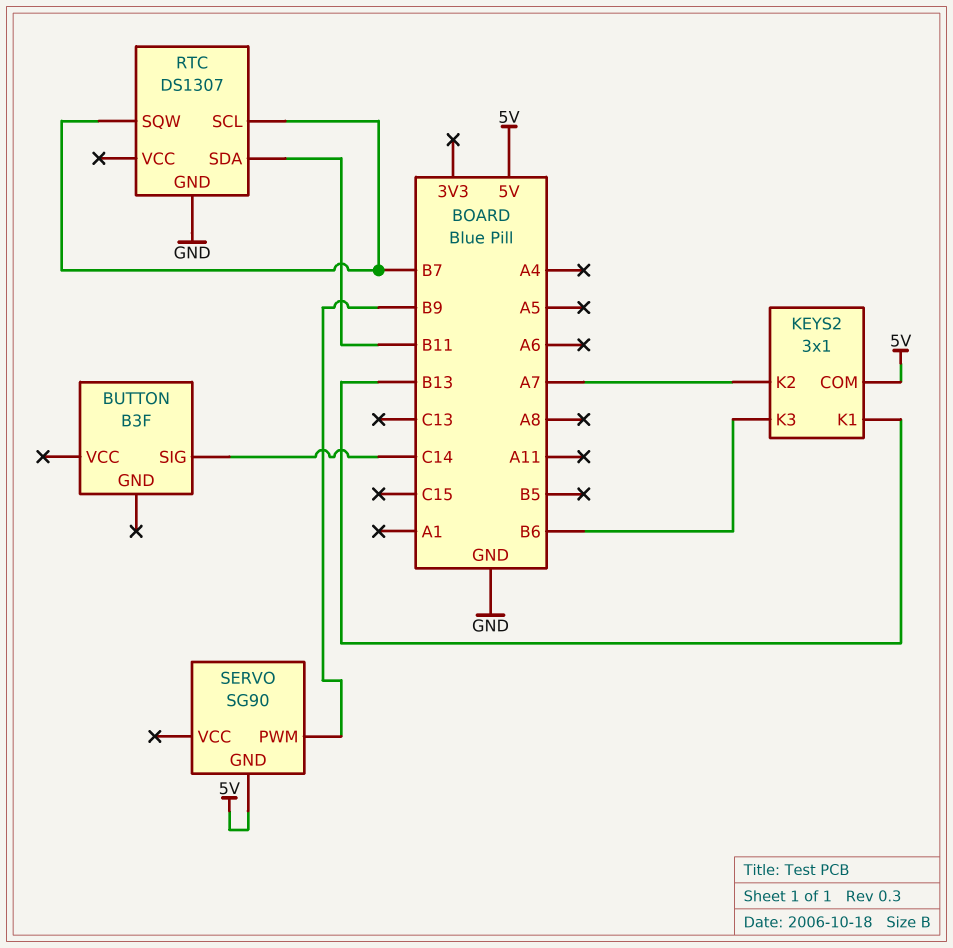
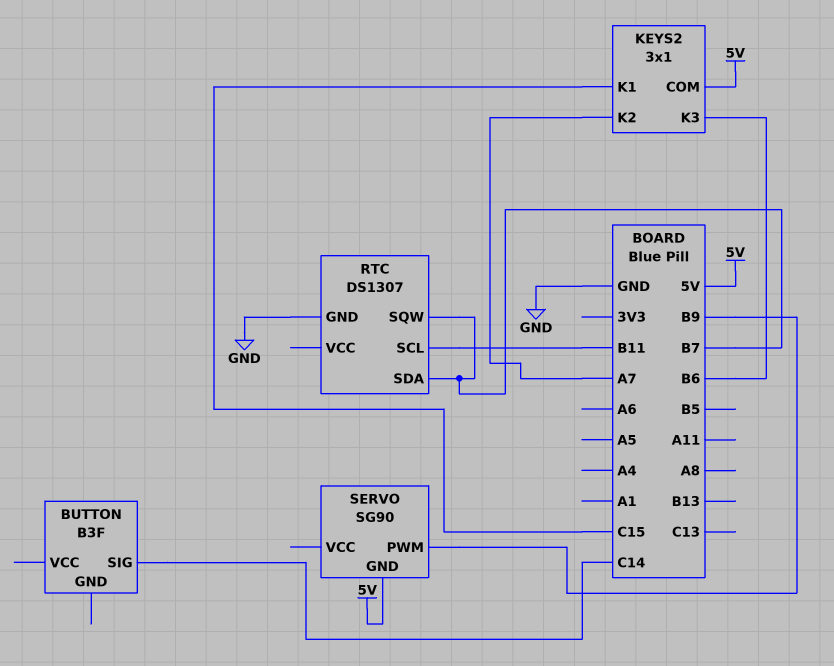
KEYS2 pin K1: B13 -> C15
RTC pin SCL: B7 -> B11
RTC pin SDA: B11 -> B7

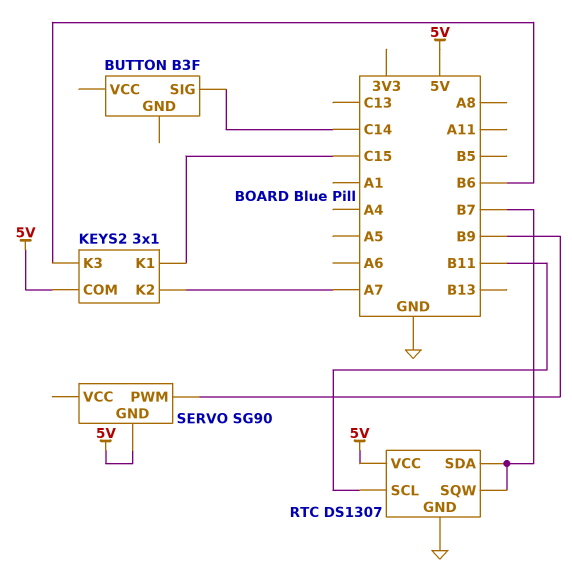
RTC pin VCC: none -> 5V

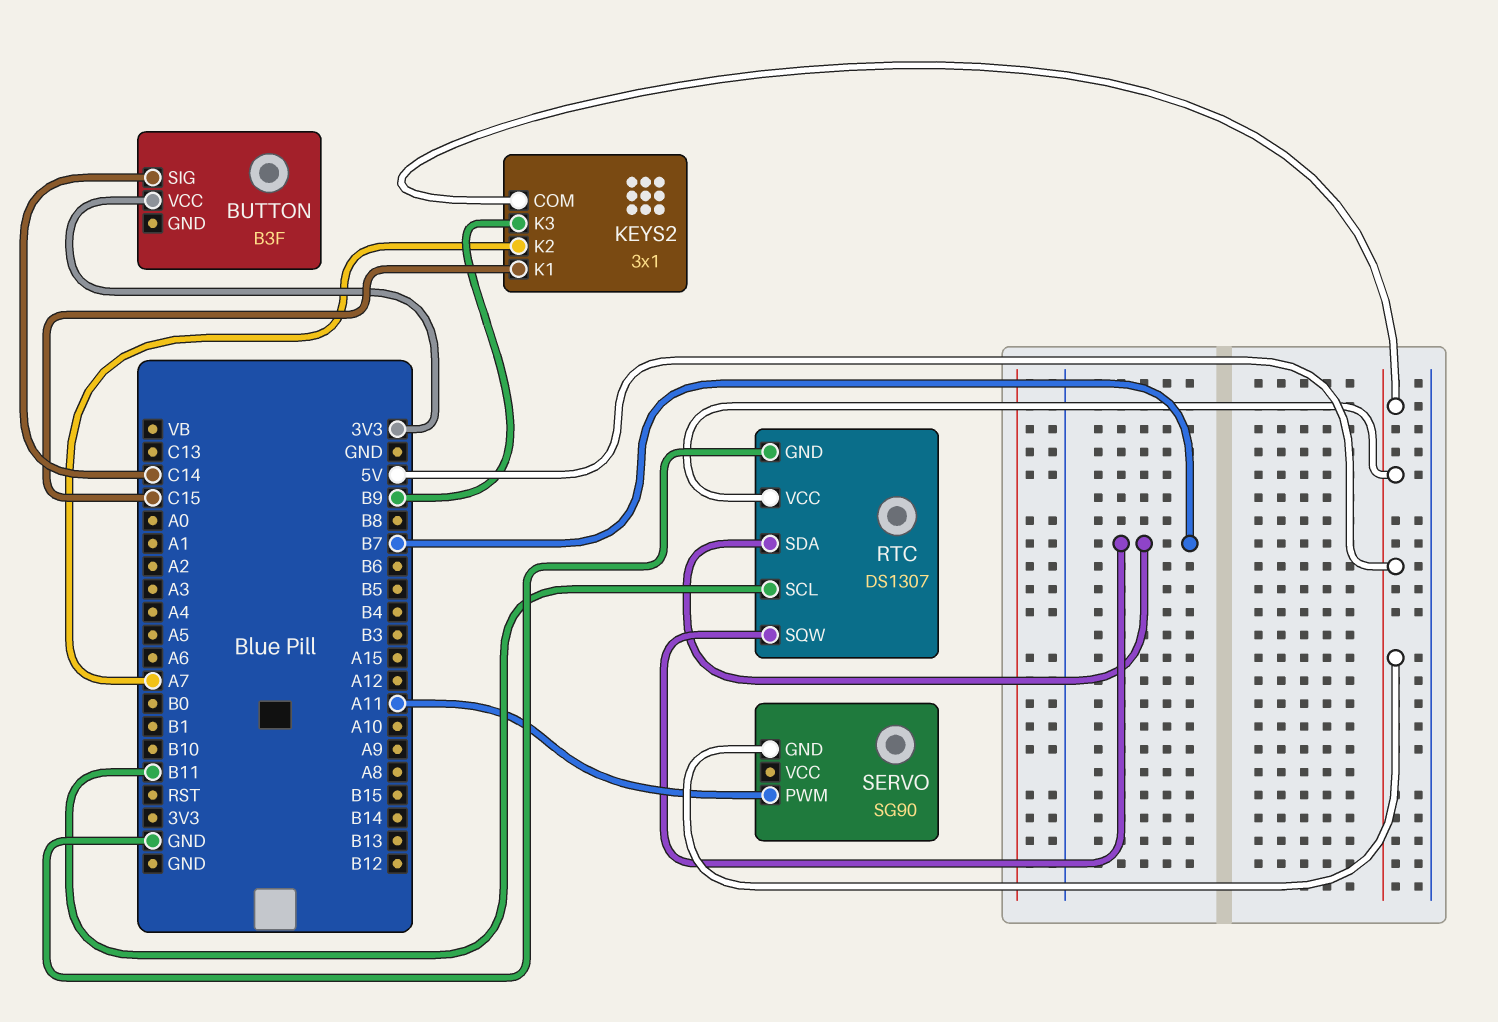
BUTTON pin VCC: none -> 3V3
KEYS2 pin K3: B6 -> B9
SERVO pin PWM: B9 -> A11

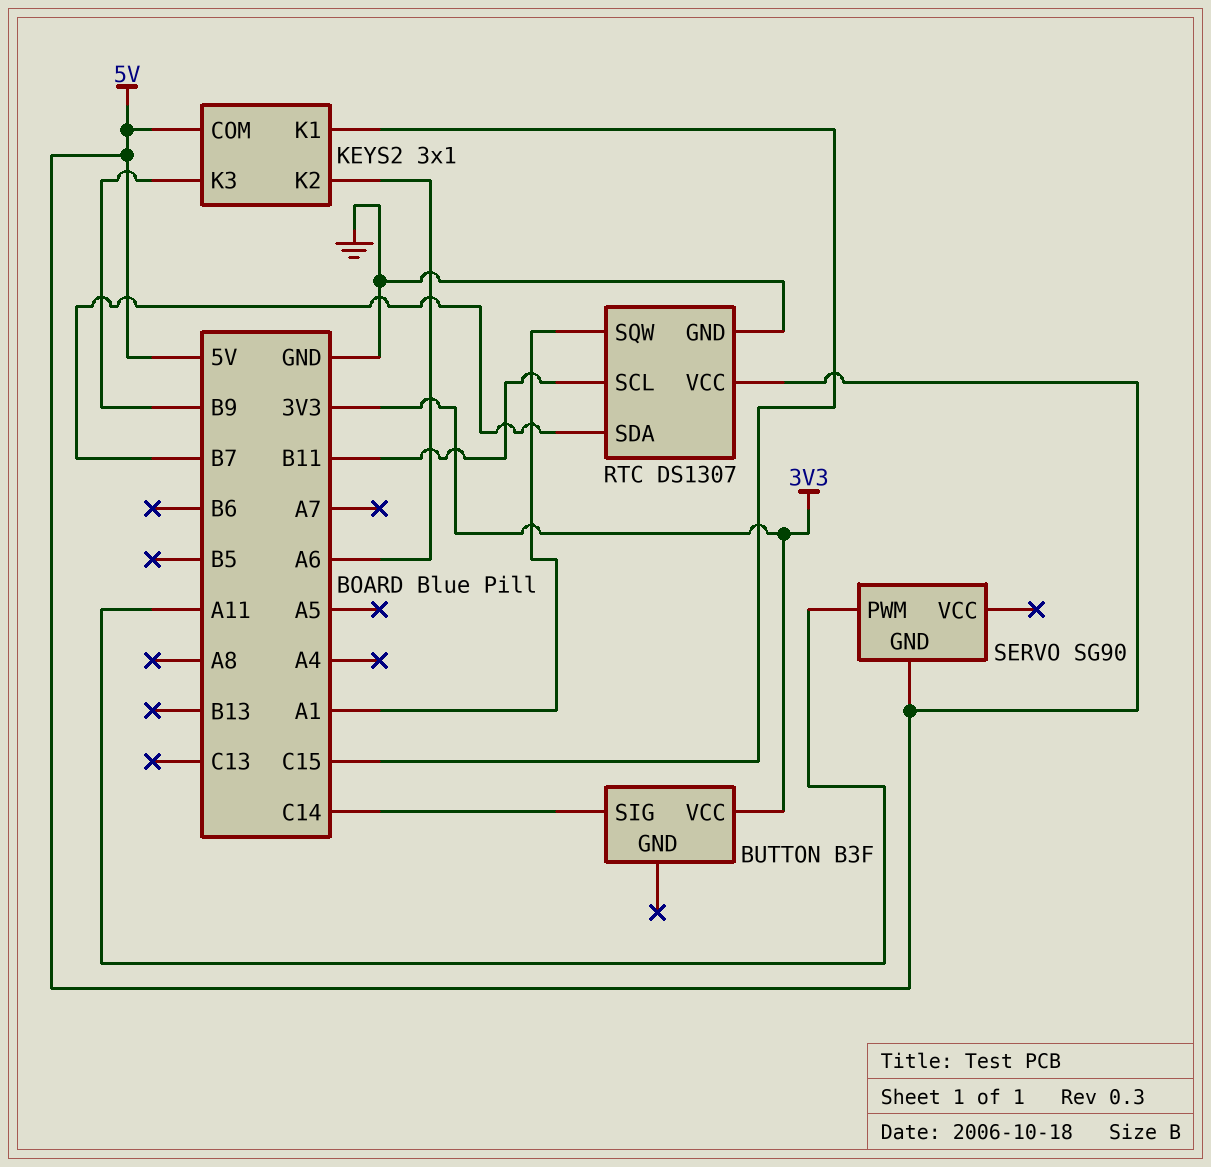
KEYS2 pin K2: A7 -> A6
RTC pin SQW: B7 -> A1

